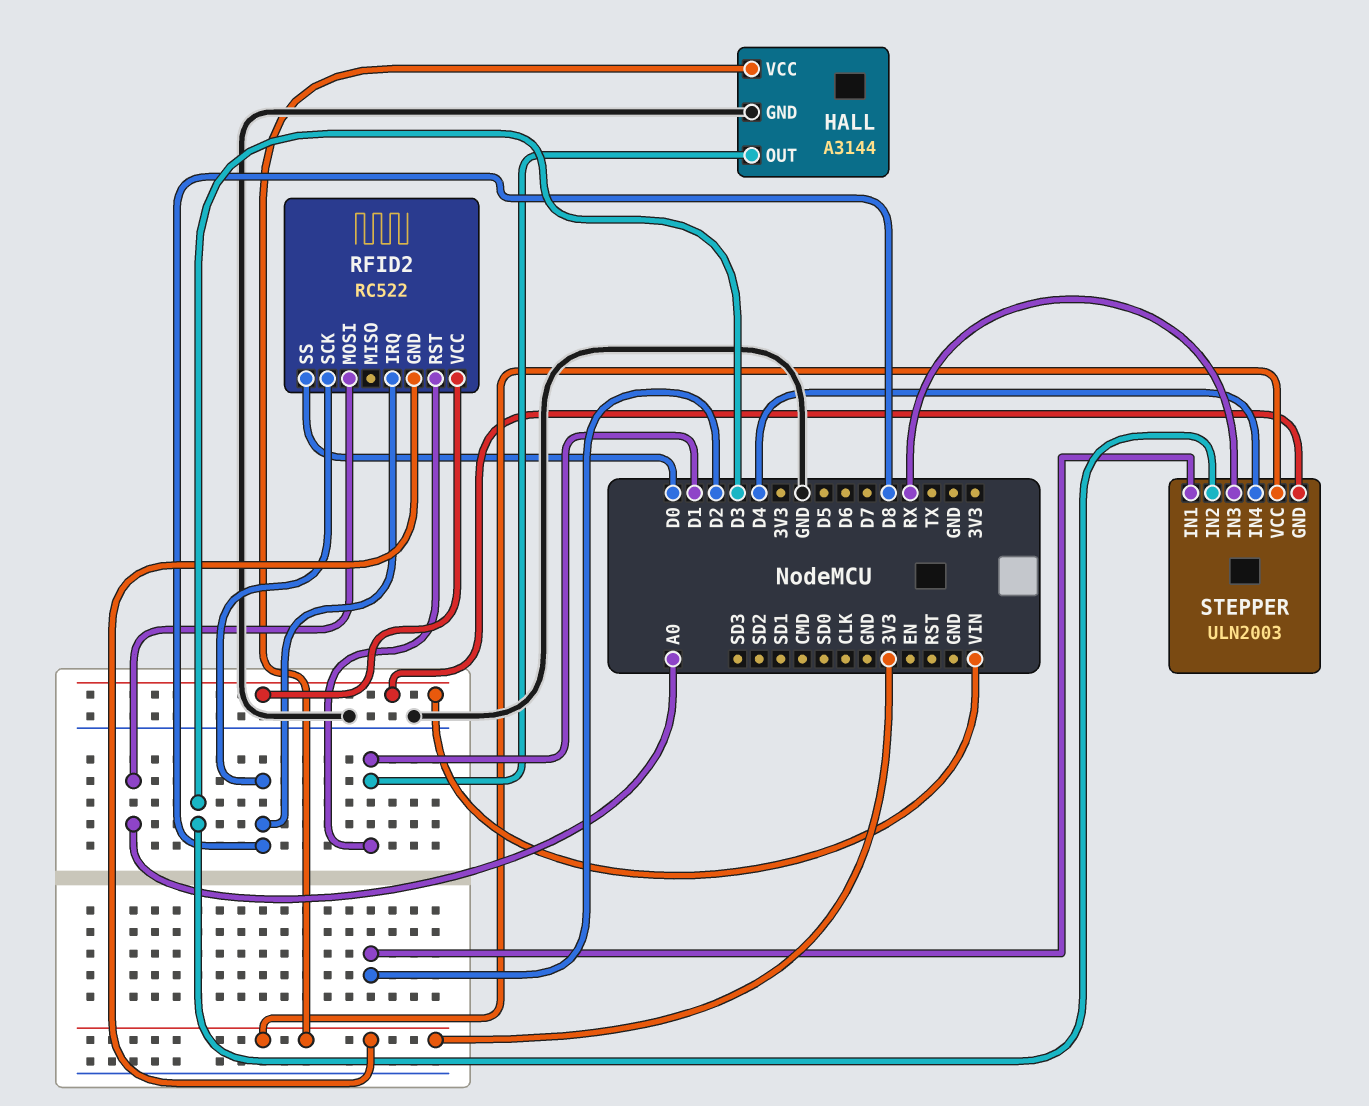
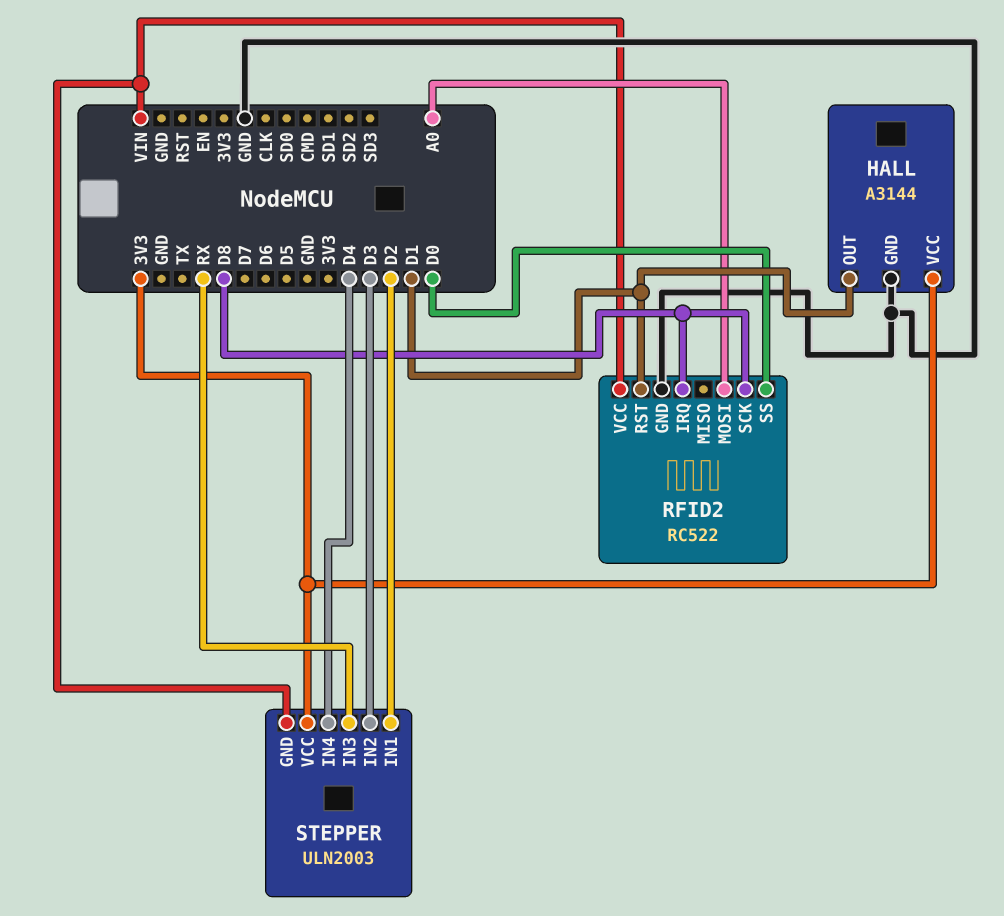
RFID2 pin GND: 3V3 -> GND

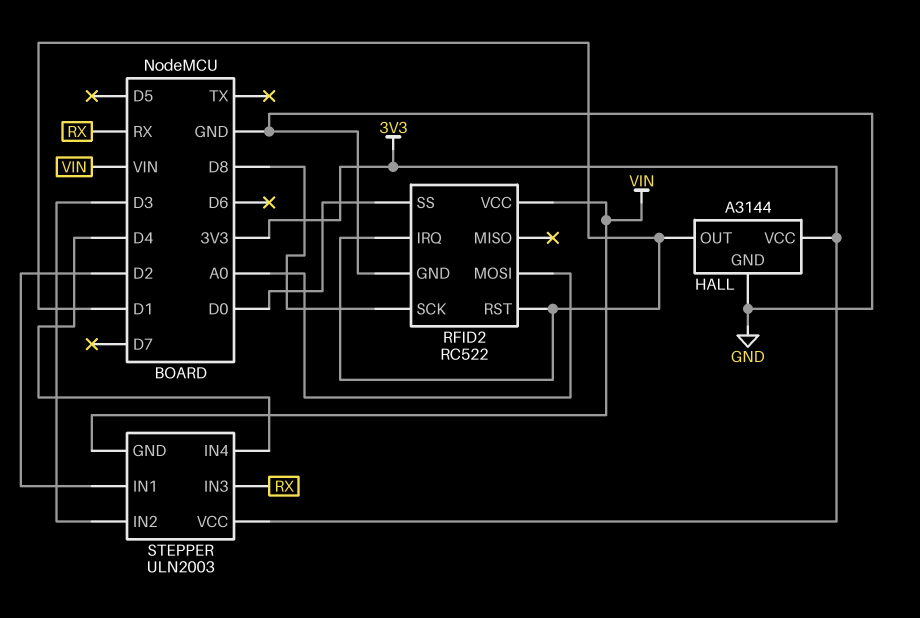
RFID2 pin IRQ: D8 -> D1

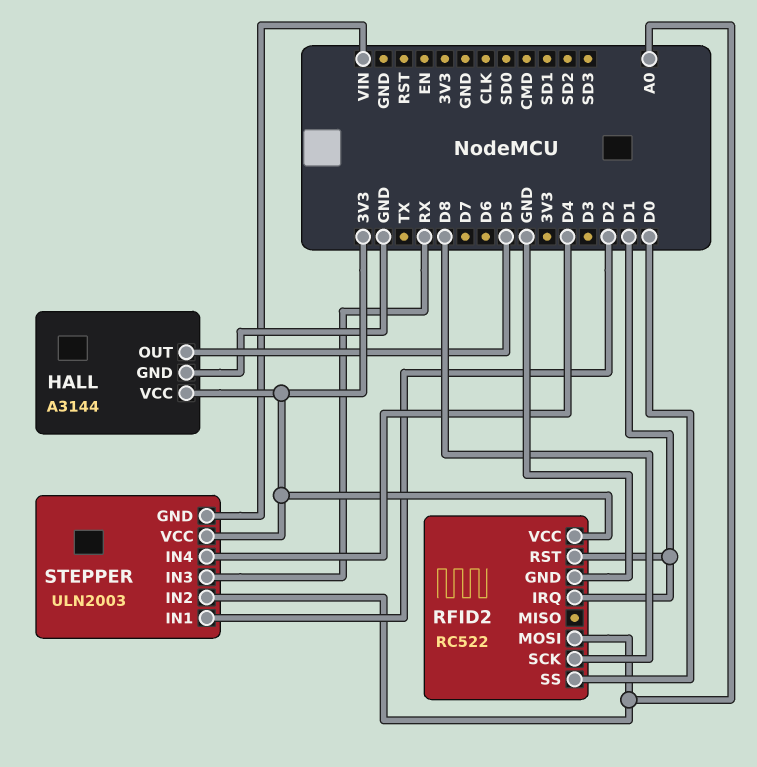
HALL pin OUT: D1 -> D5
RFID2 pin VCC: VIN -> 3V3
STEPPER pin IN2: D3 -> A0

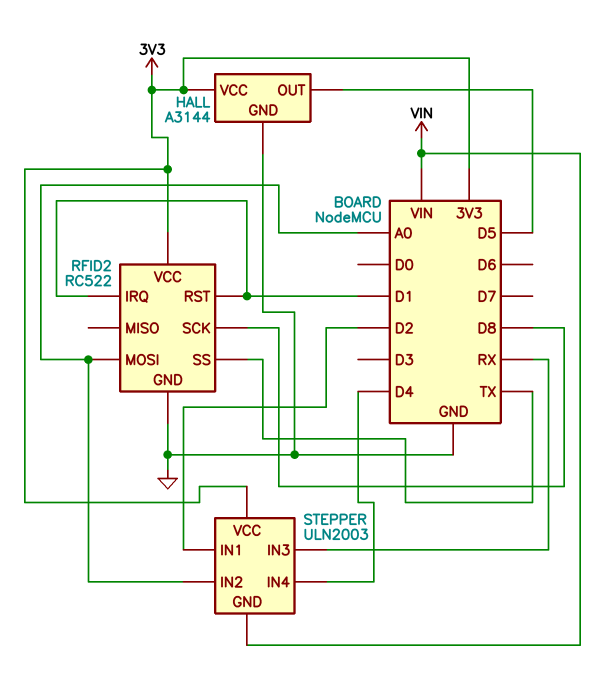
RFID2 pin SS: D0 -> TX

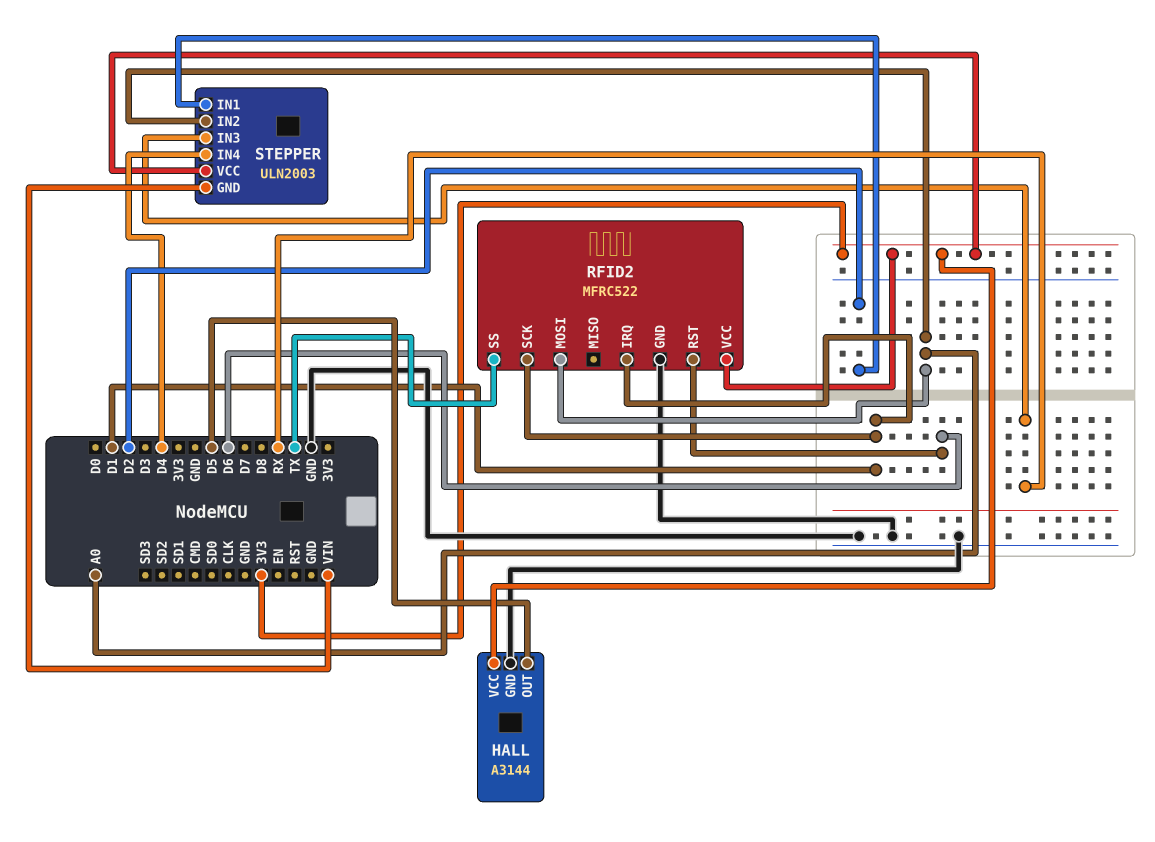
RFID2: RC522 -> MFRC522
RFID2 pin RST: D1 -> D6
RFID2 pin SCK: D8 -> D1

